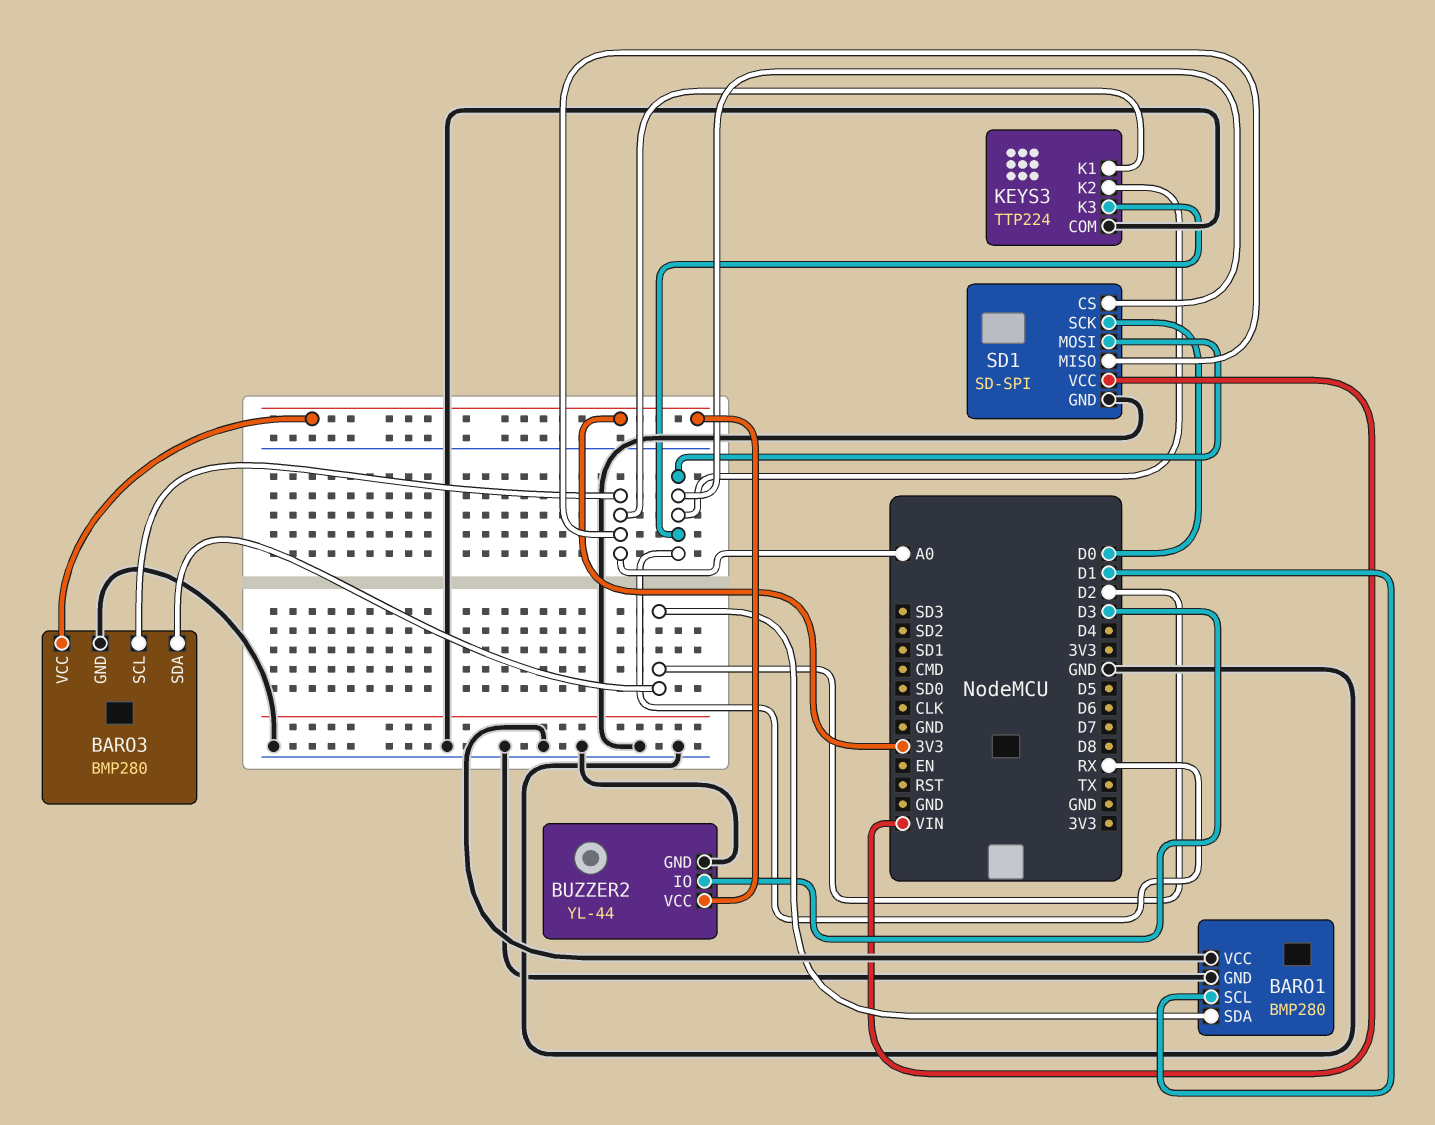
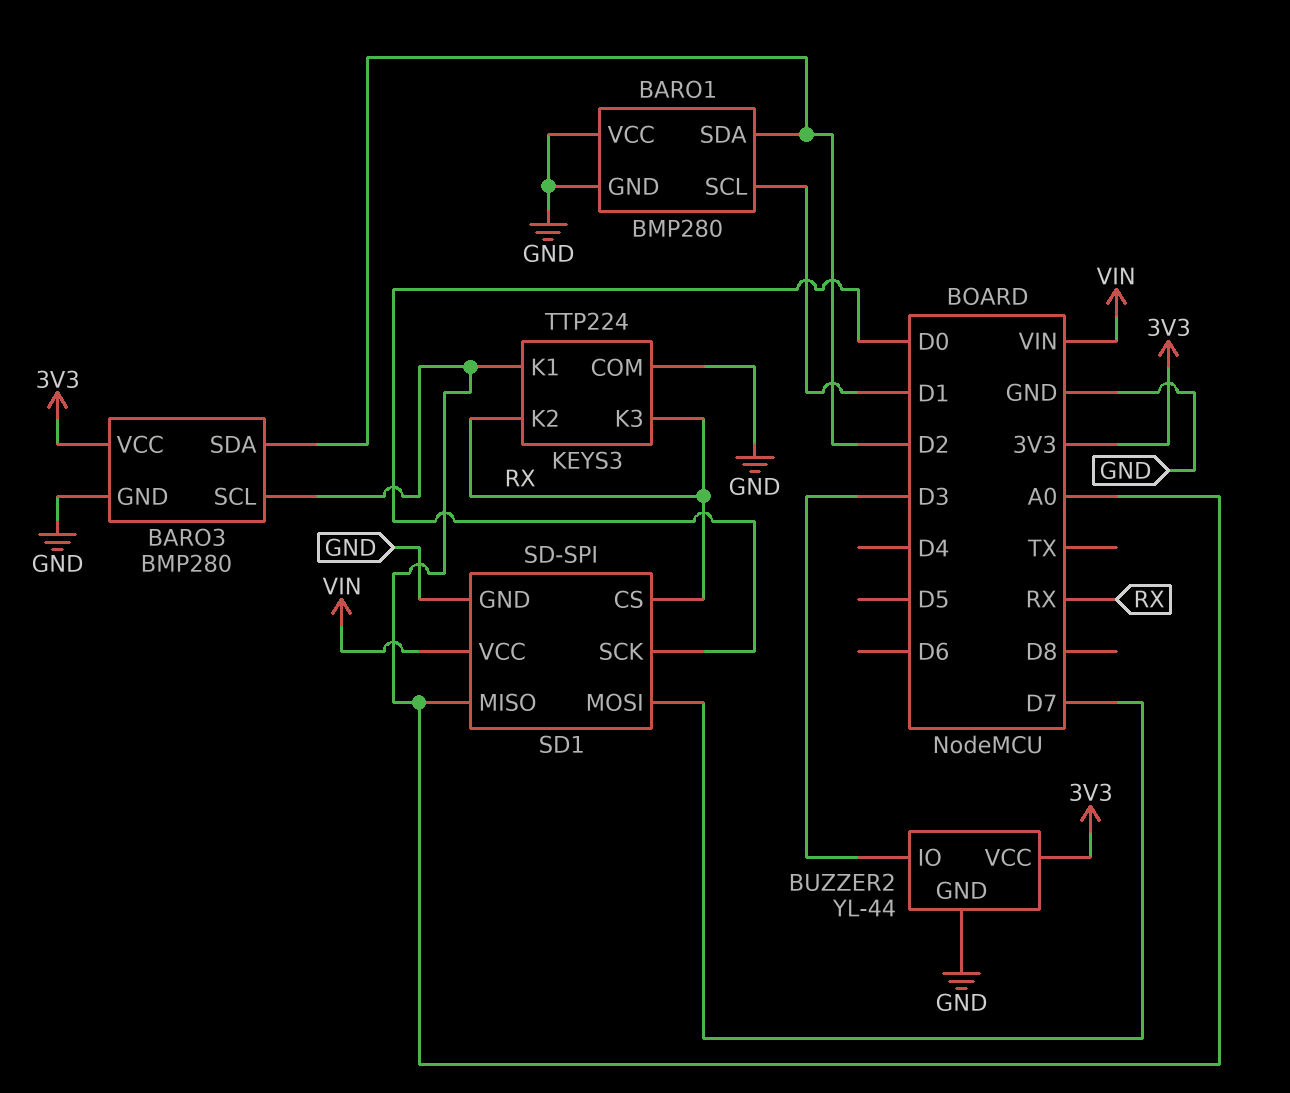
SD1 pin MOSI: RX -> D7

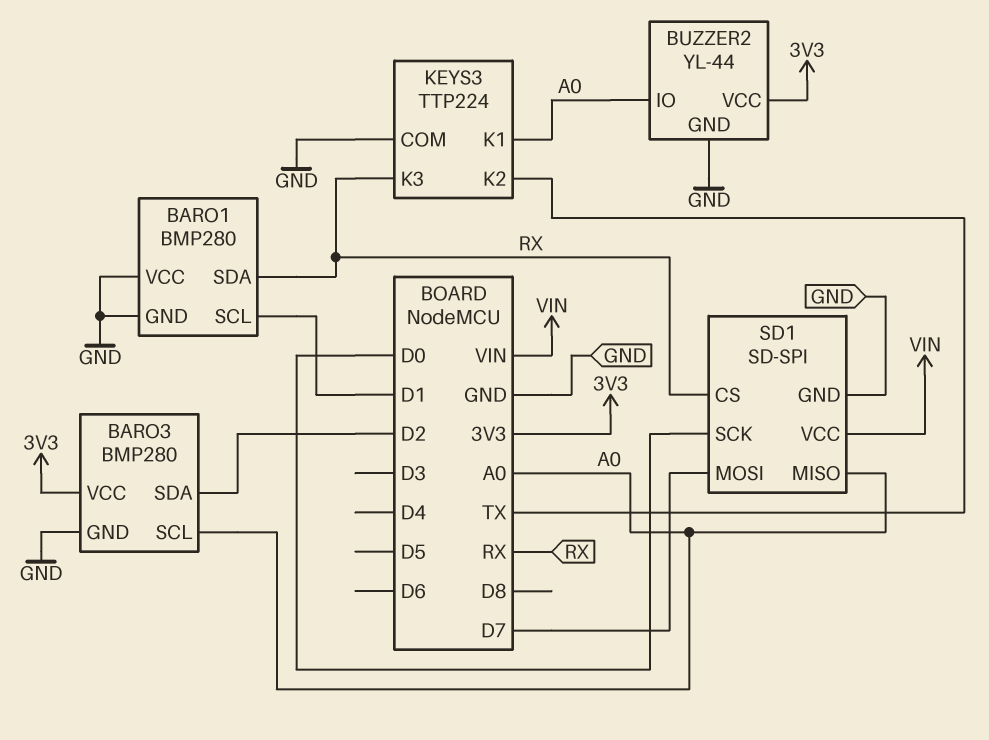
BARO1 pin SDA: D2 -> RX
BUZZER2 pin IO: D3 -> A0
KEYS3 pin K2: RX -> TX

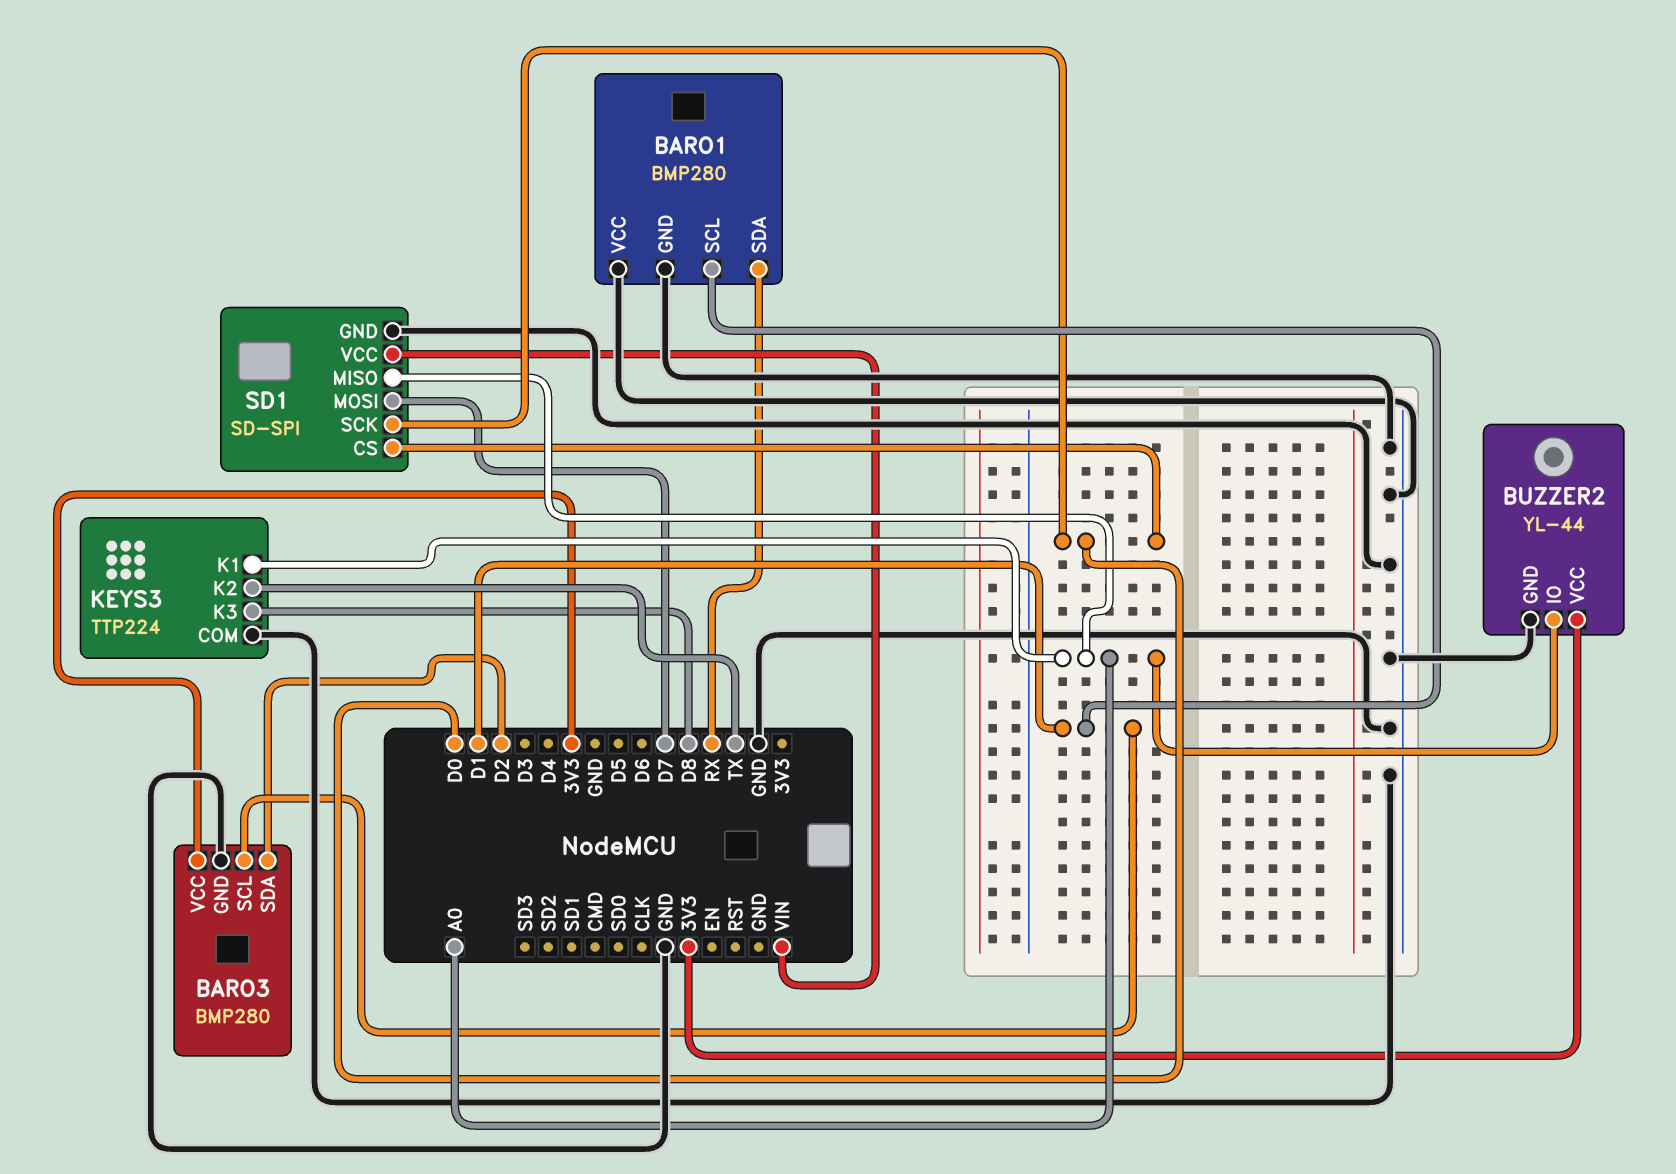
BARO3 pin SCL: A0 -> D1
KEYS3 pin K3: RX -> D8
SD1 pin CS: RX -> D0

